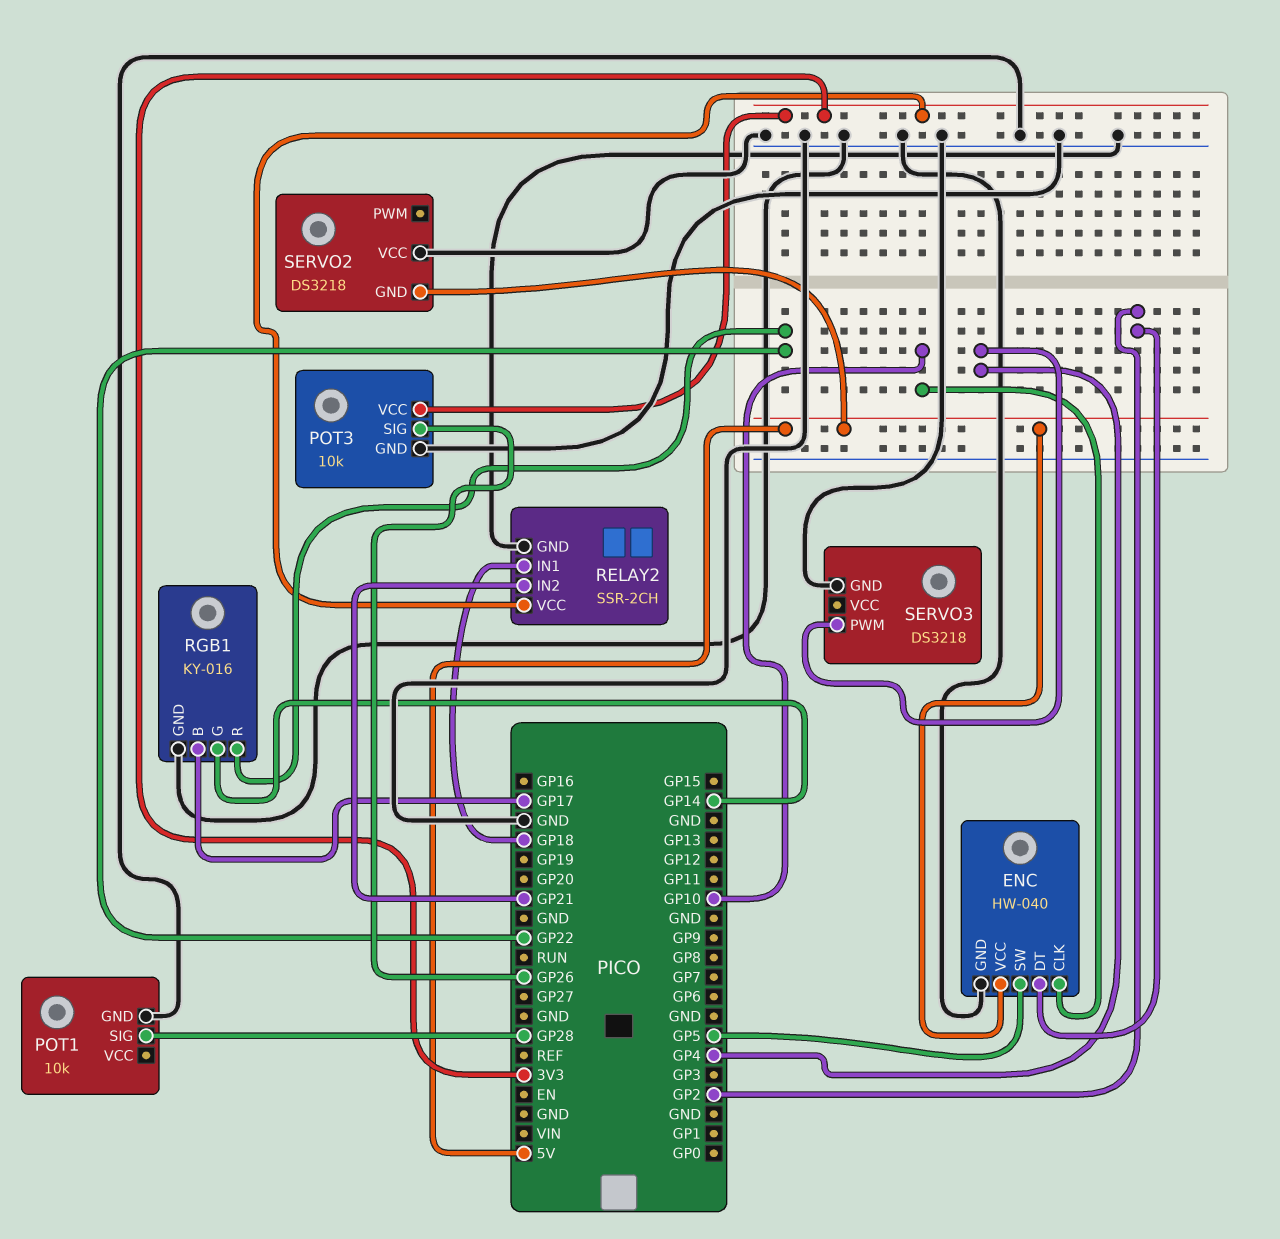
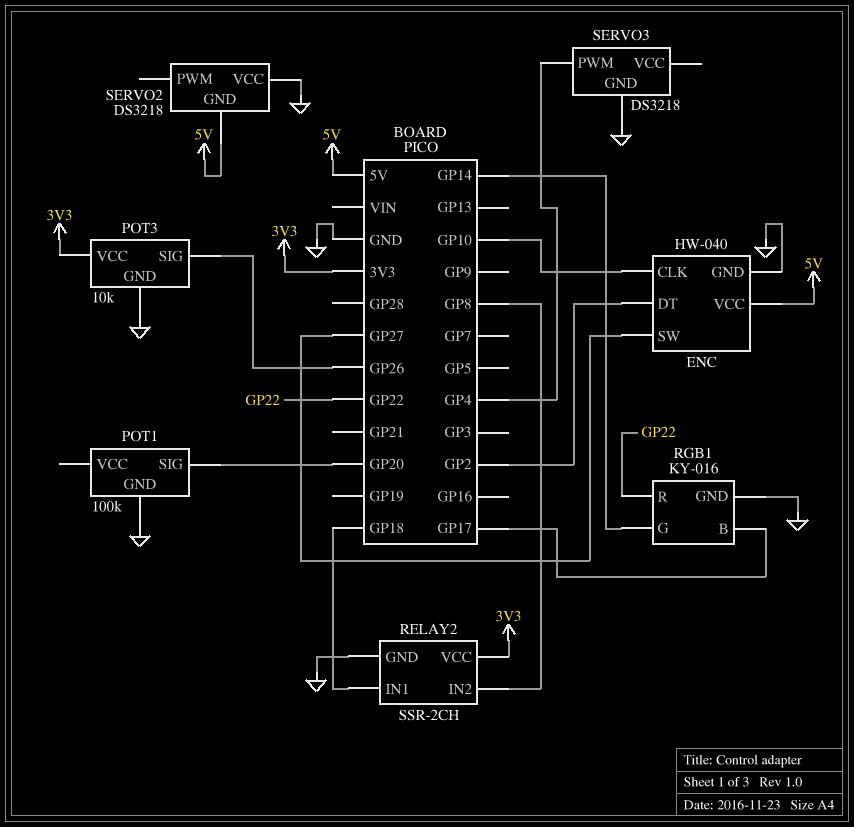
ENC pin SW: GP5 -> GP27
POT1: 10k -> 100k
POT1 pin SIG: GP28 -> GP20
RELAY2 pin IN2: GP21 -> GP8

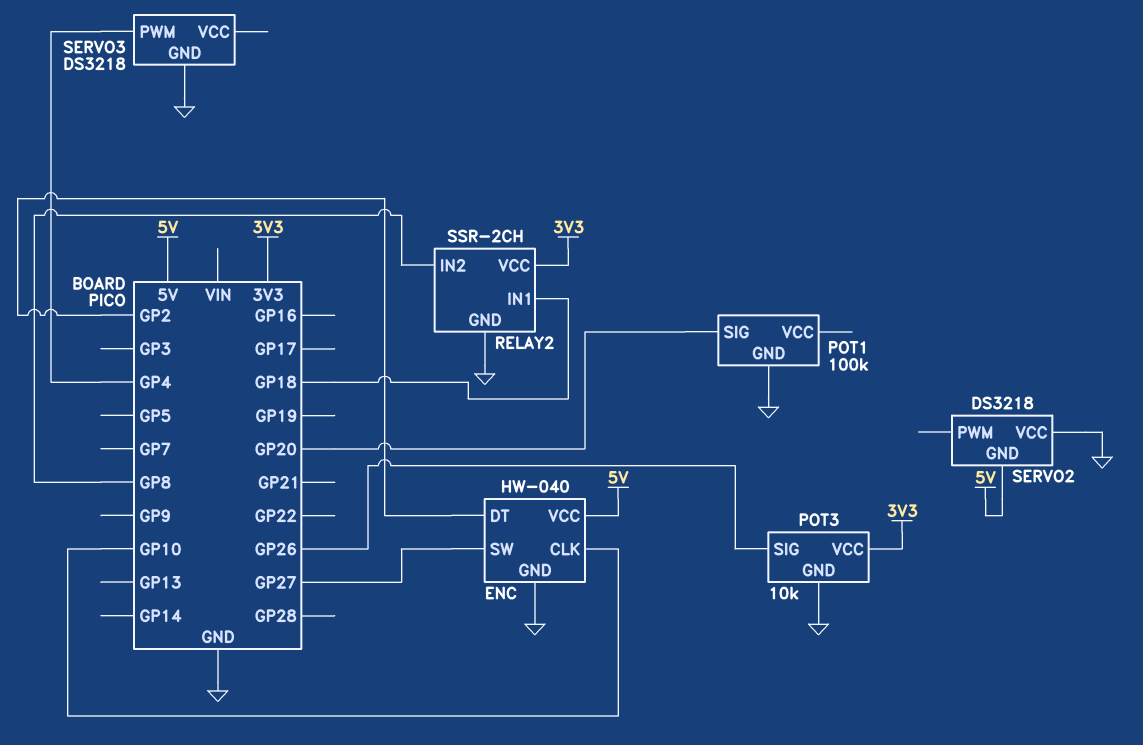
RGB1: KY-016 -> none
RGB1 pin B: GP17 -> none
RGB1 pin G: GP14 -> none
RGB1 pin GND: GND -> none
RGB1 pin R: GP22 -> none

